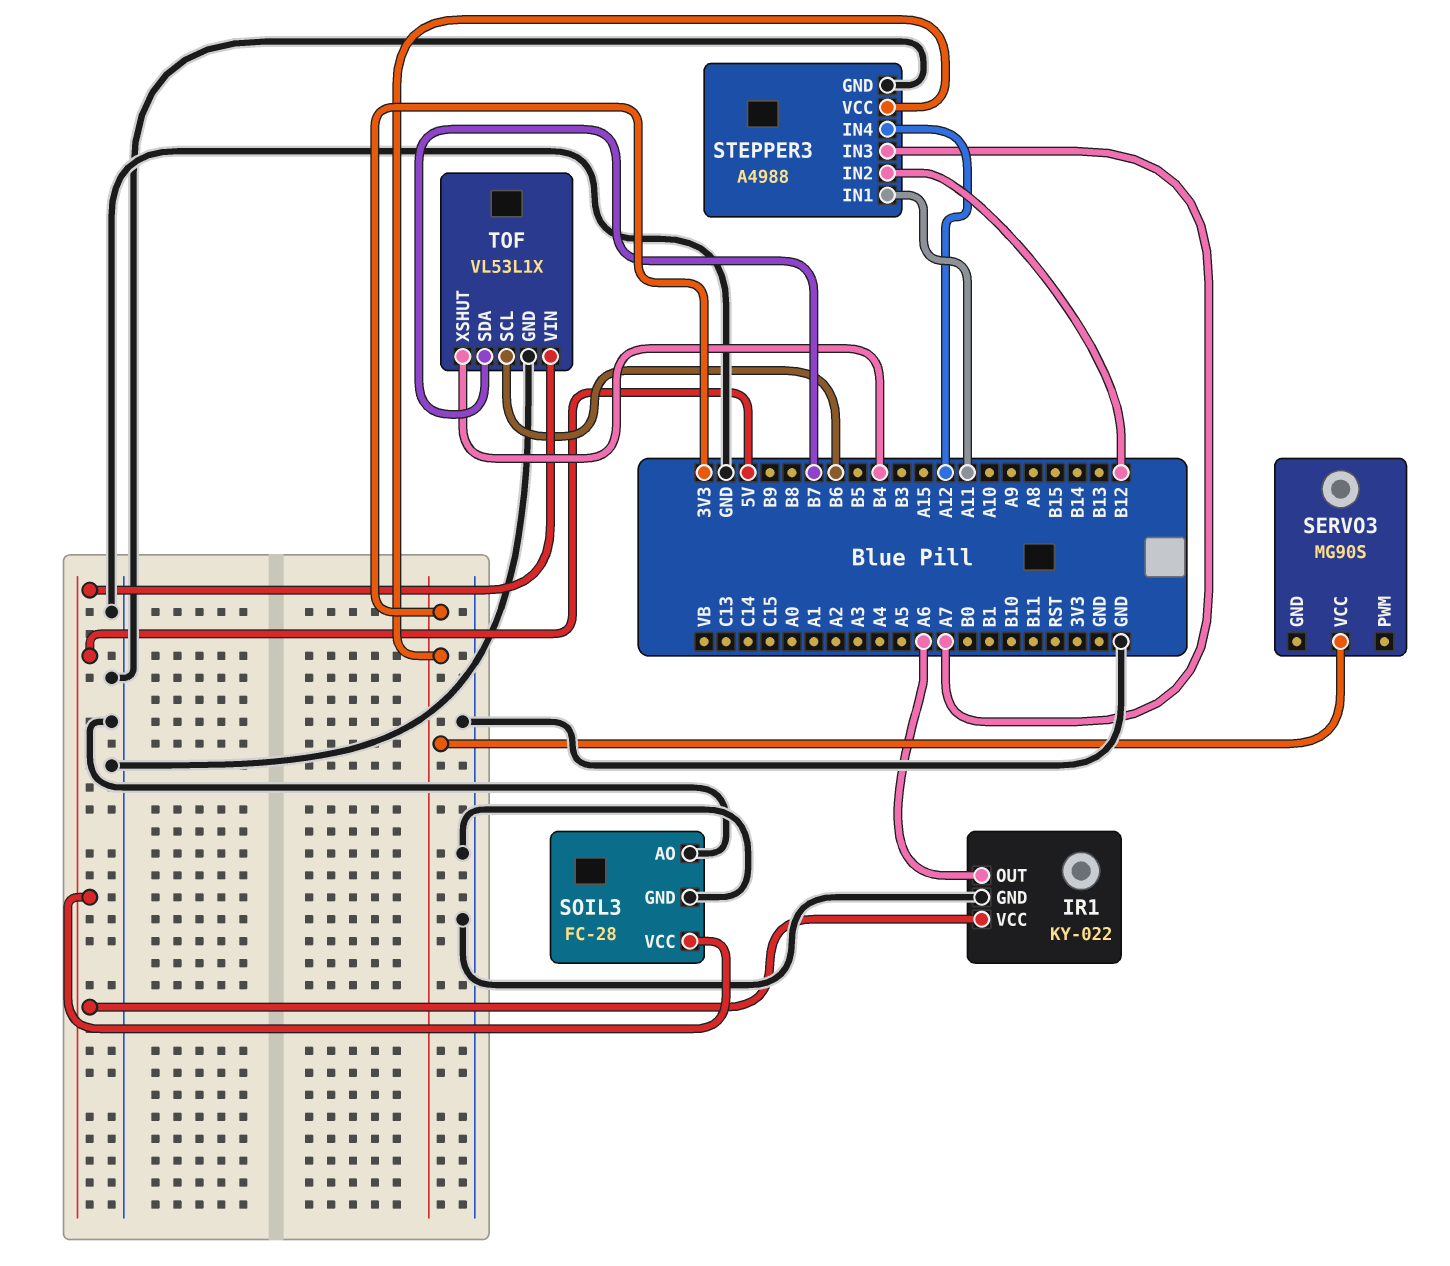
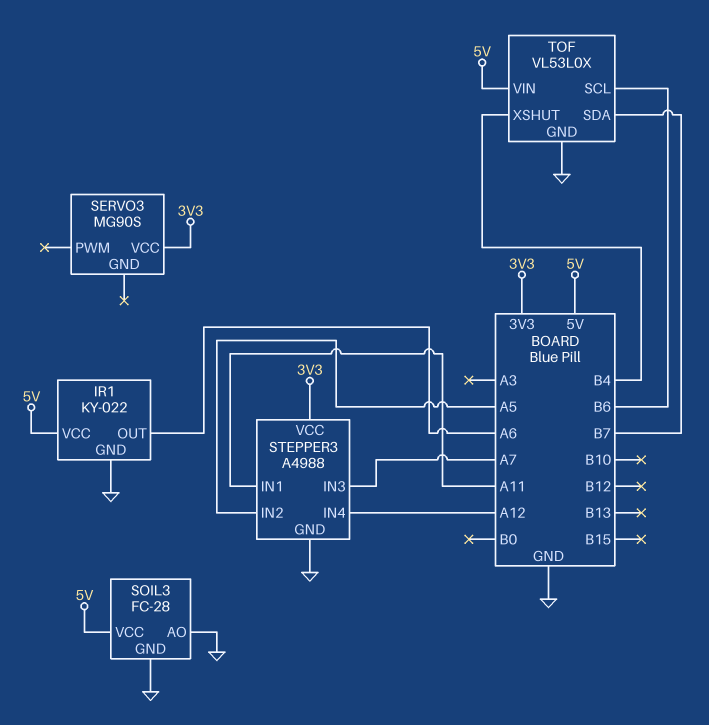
STEPPER3 pin IN2: B12 -> A5
TOF: VL53L1X -> VL53L0X

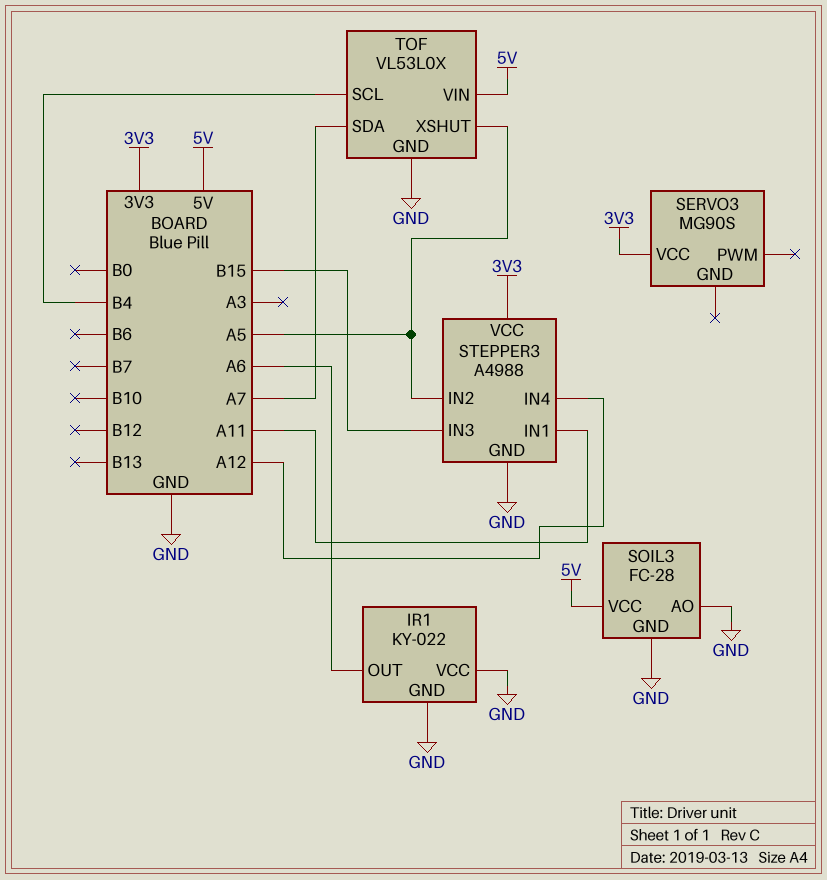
IR1 pin VCC: 5V -> GND
STEPPER3 pin IN3: A7 -> B15
TOF pin SCL: B6 -> B4
TOF pin SDA: B7 -> A7
TOF pin XSHUT: B4 -> A5

